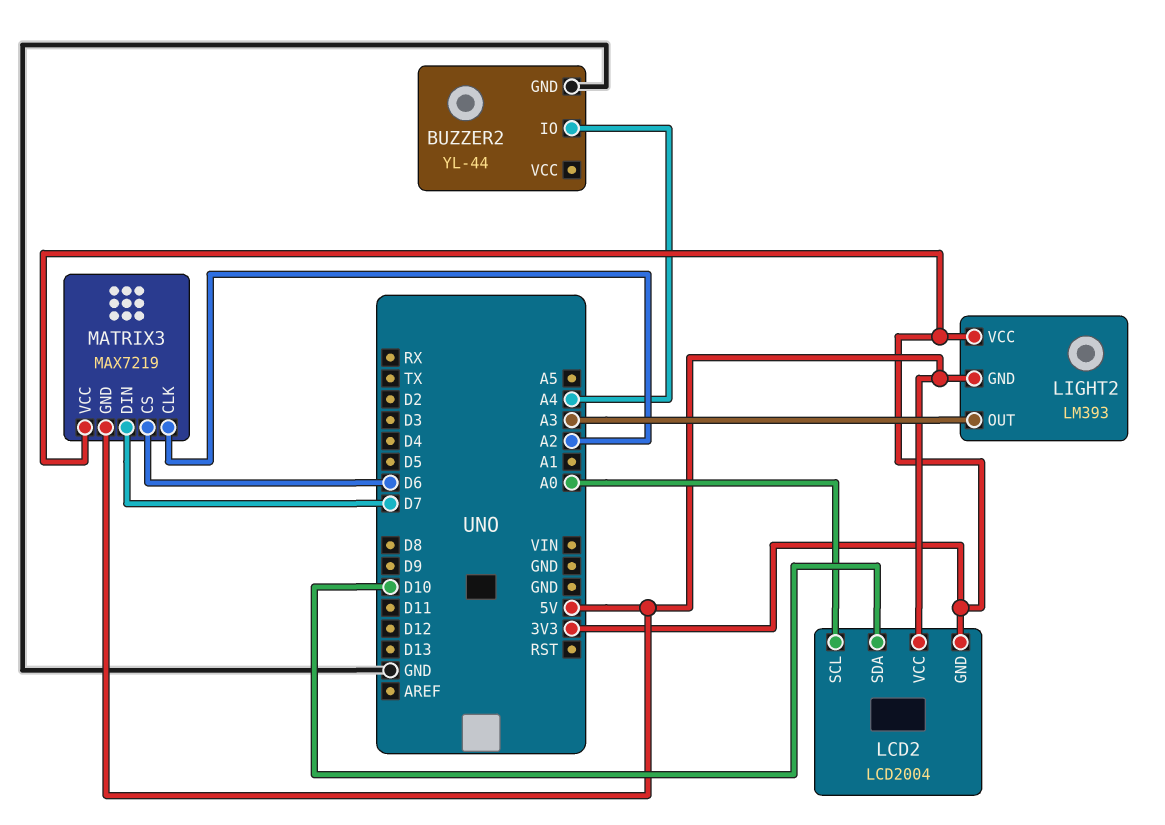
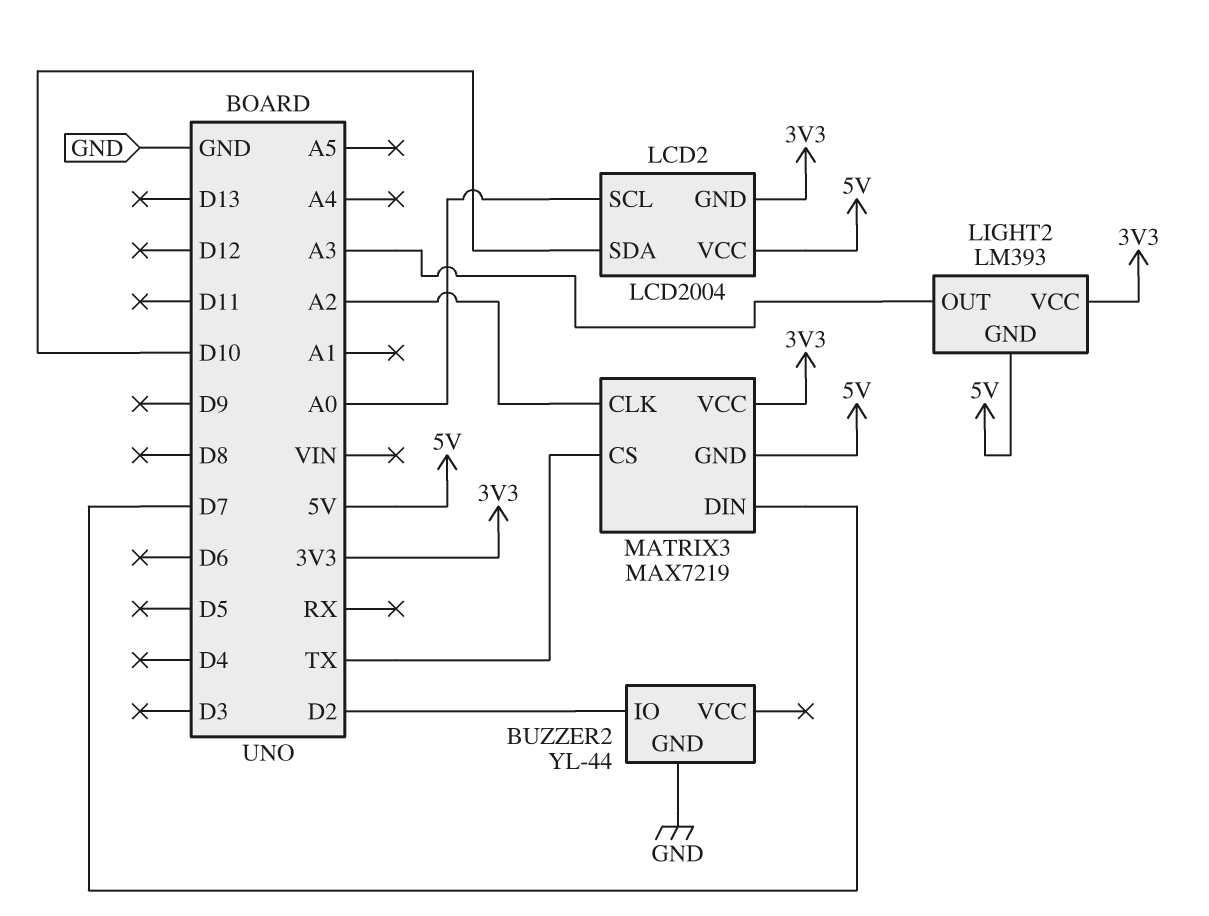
BUZZER2 pin IO: A4 -> D2
MATRIX3 pin CS: D6 -> TX

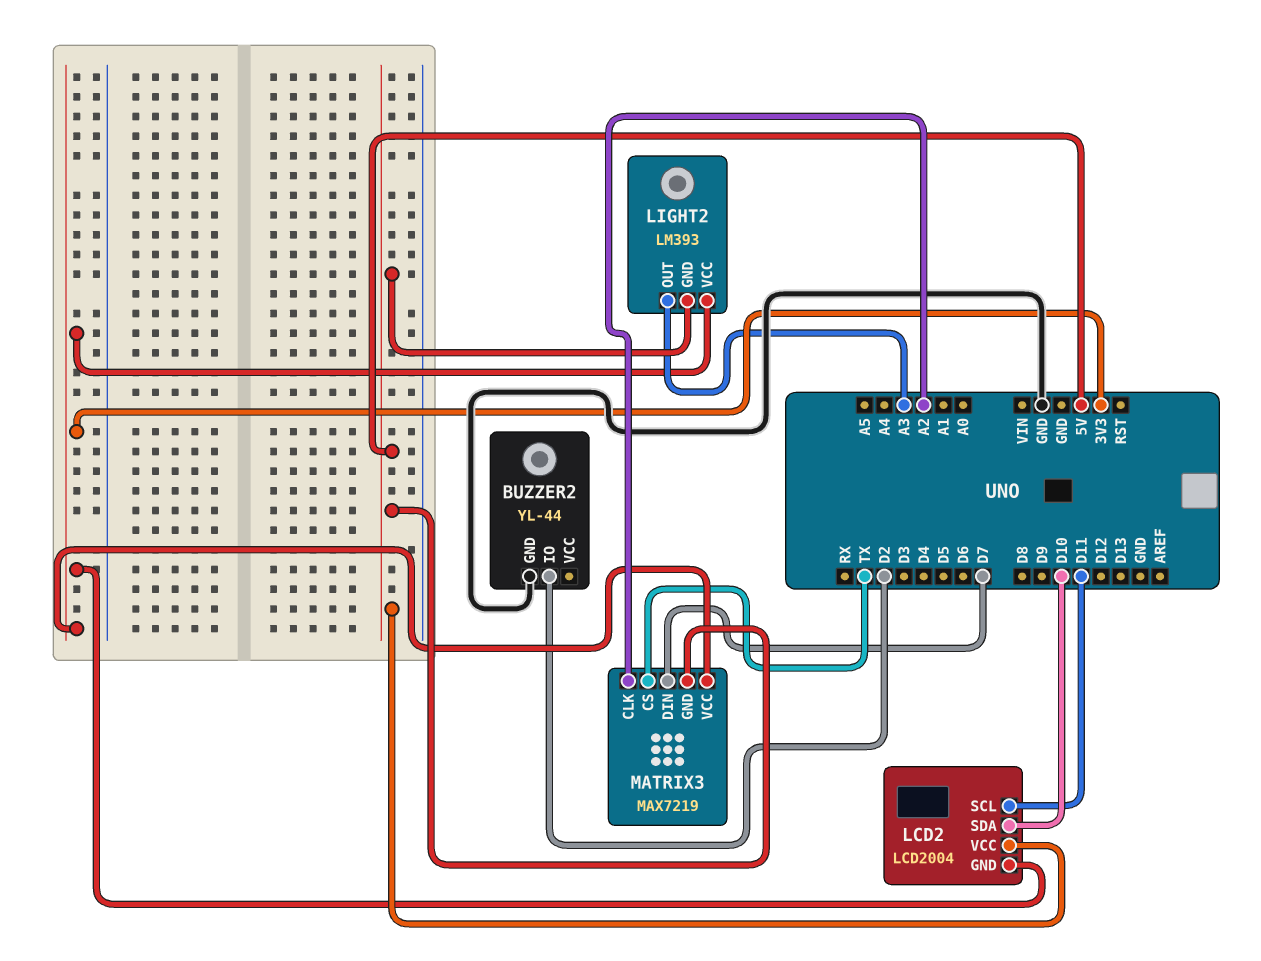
LCD2 pin SCL: A0 -> D11

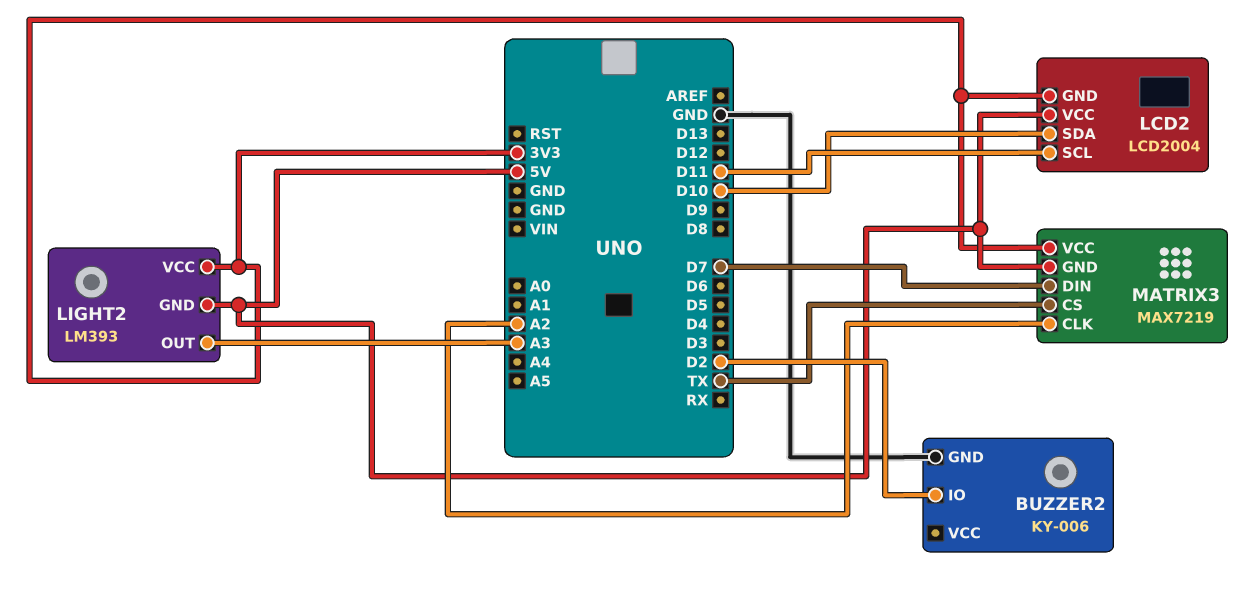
BUZZER2: YL-44 -> KY-006

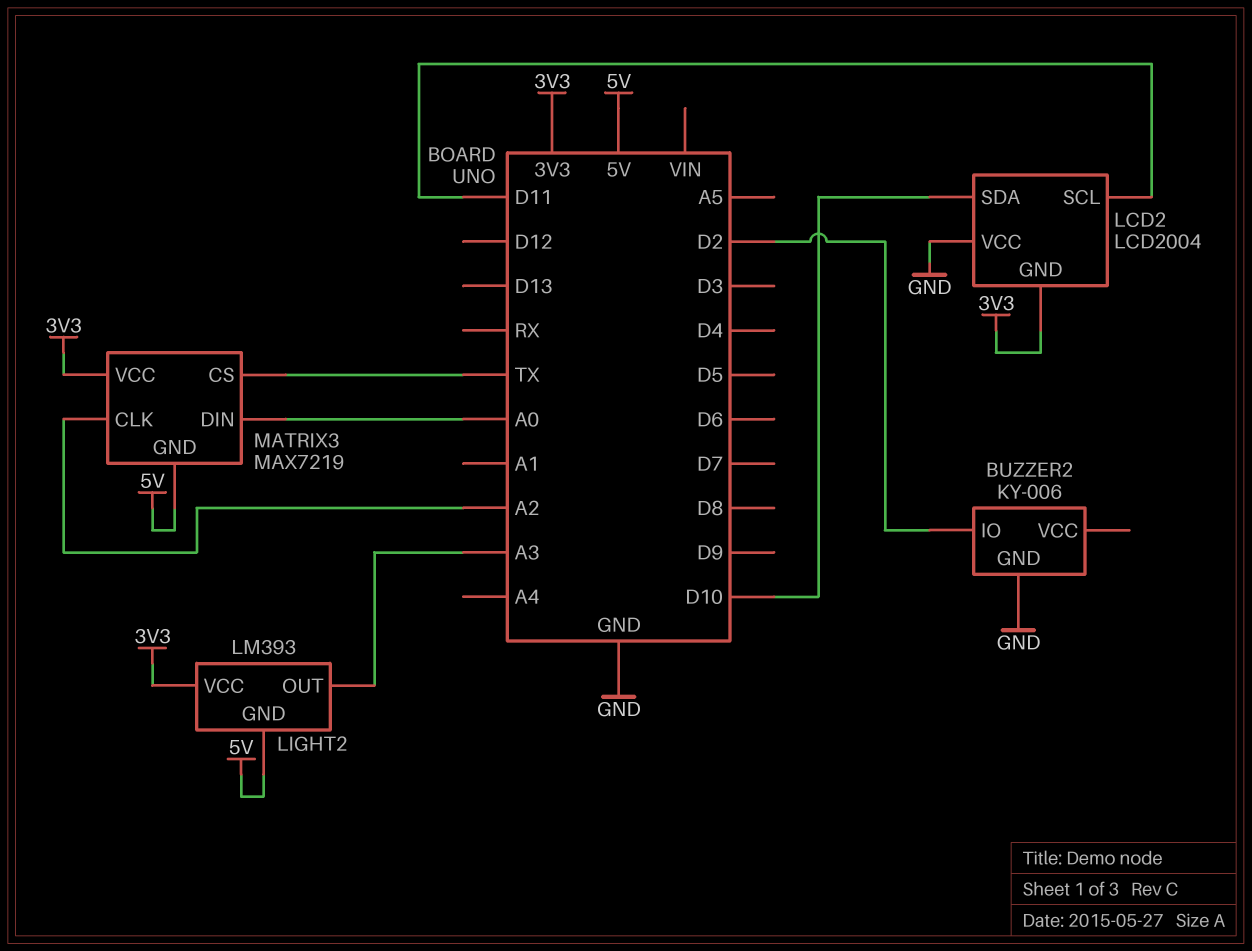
LCD2 pin VCC: 5V -> GND
MATRIX3 pin DIN: D7 -> A0

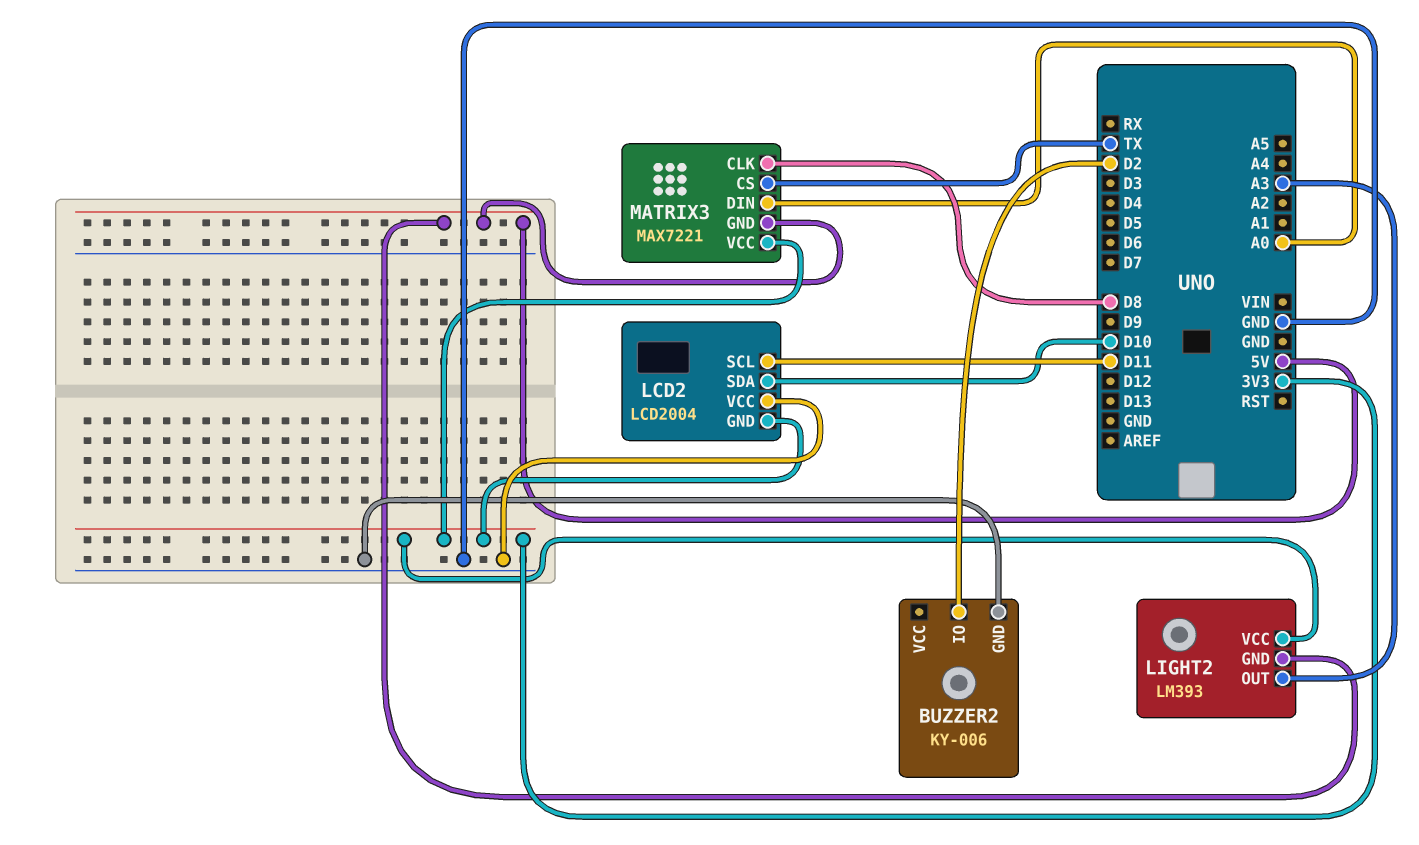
MATRIX3: MAX7219 -> MAX7221
MATRIX3 pin CLK: A2 -> D8

